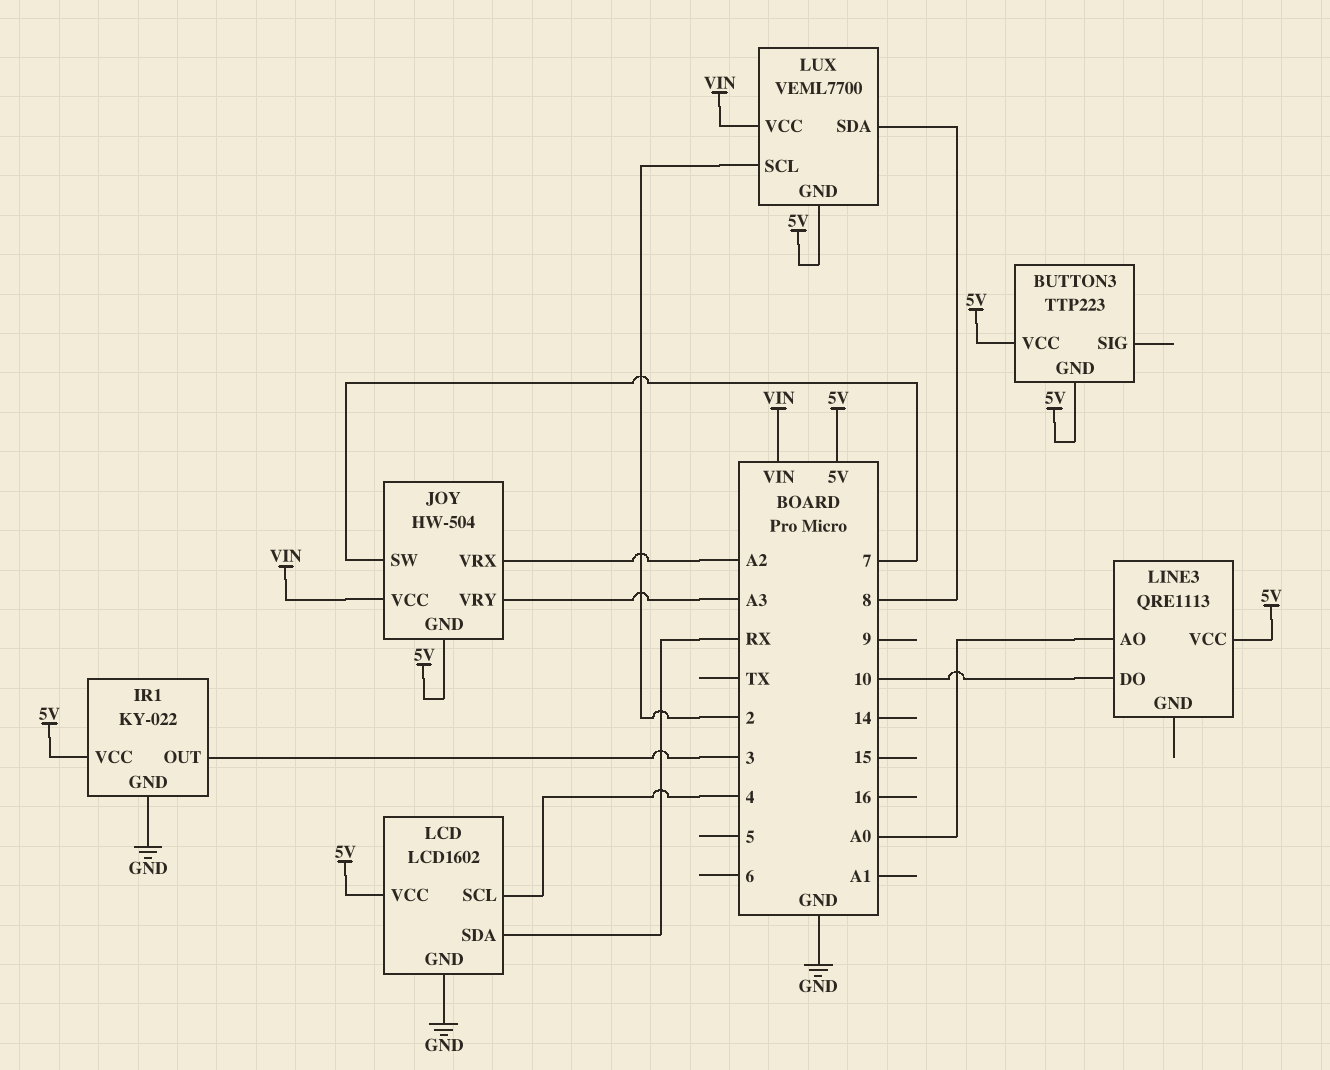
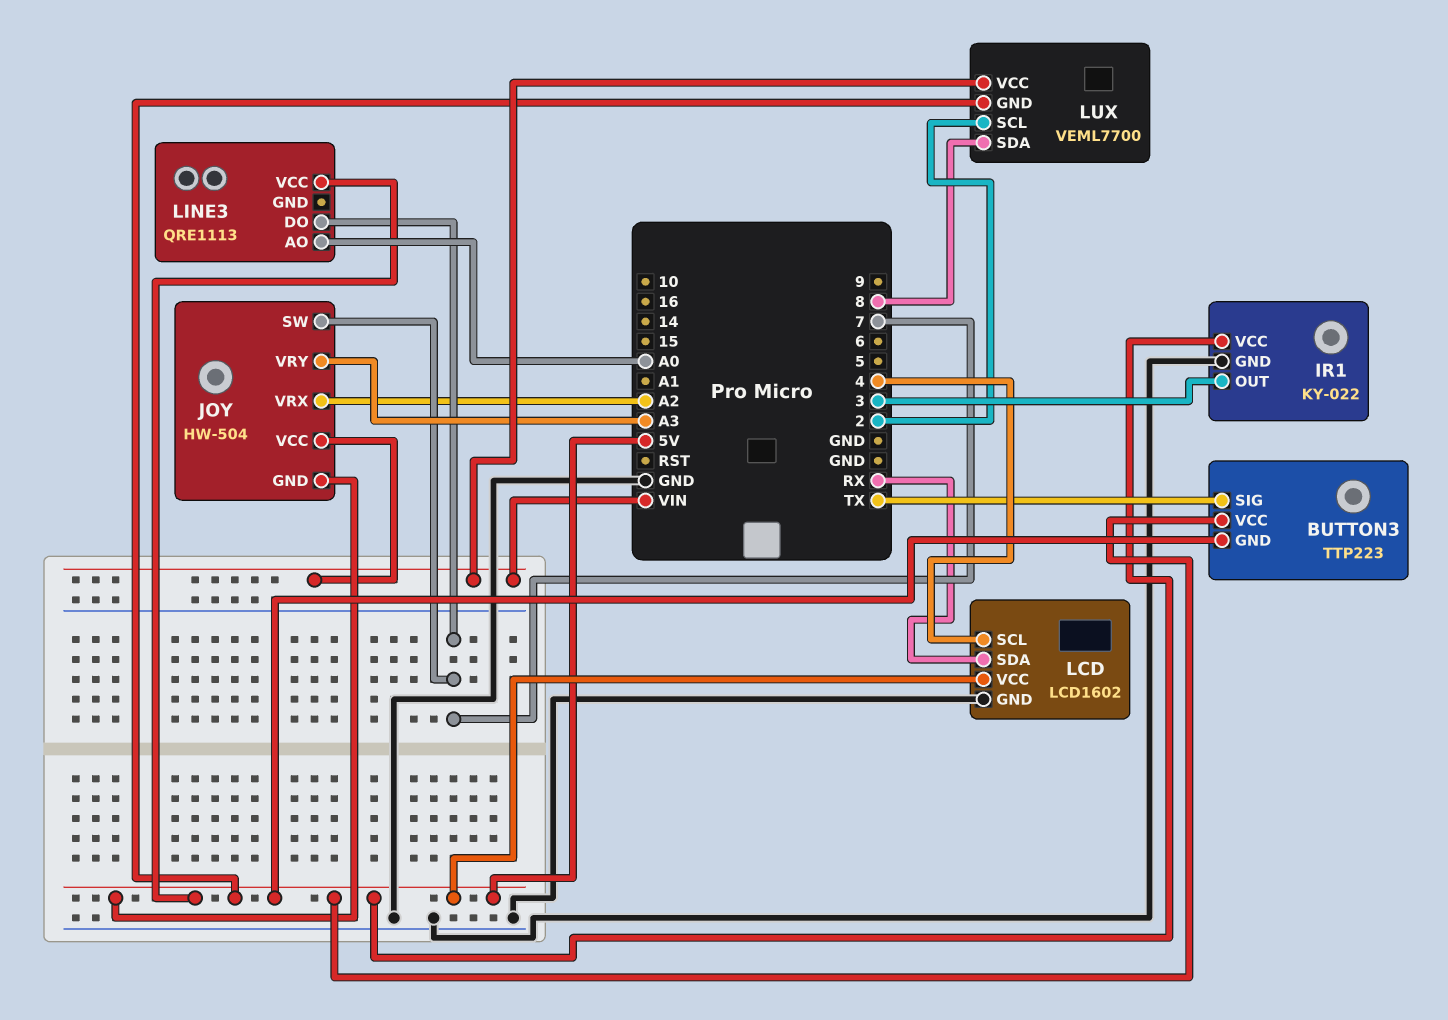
BUTTON3 pin SIG: none -> TX
LINE3 pin DO: 10 -> 7

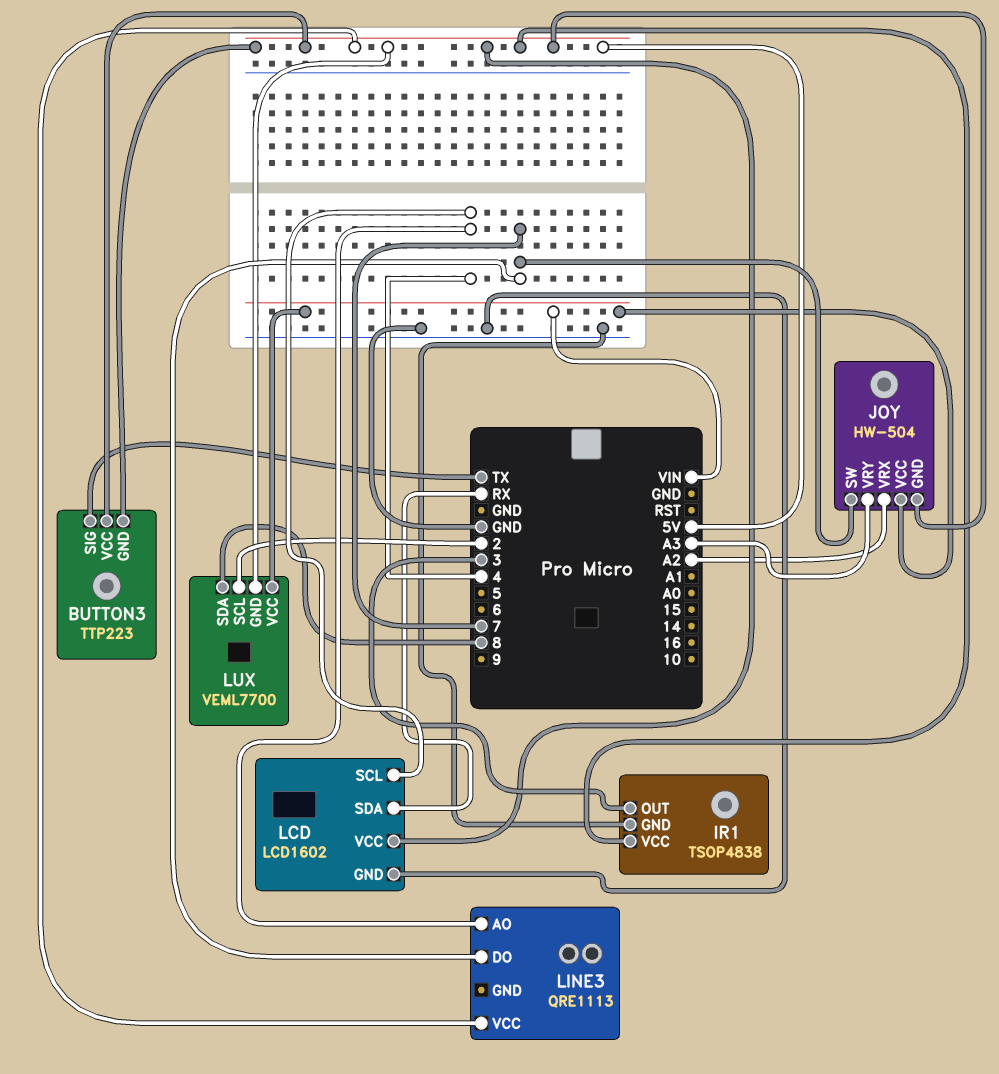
IR1: KY-022 -> TSOP4838
LINE3 pin AO: A0 -> 4

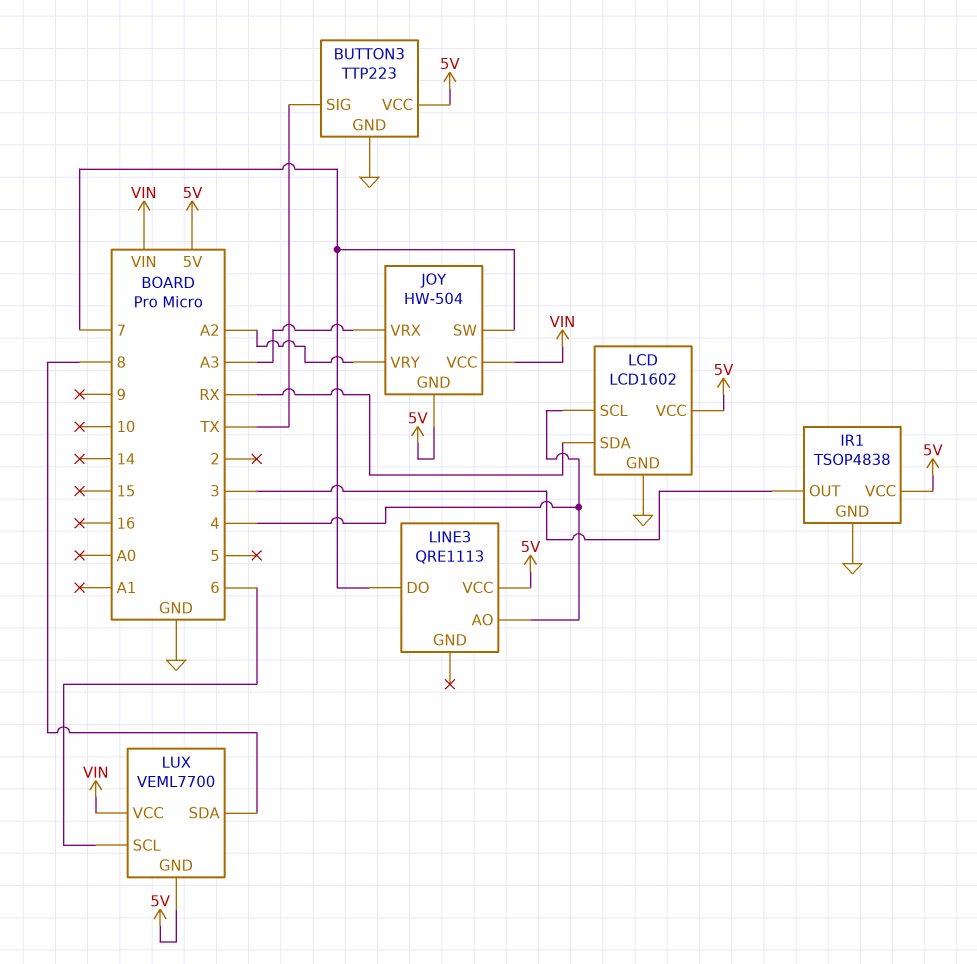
BUTTON3 pin GND: 5V -> GND
JOY pin VRX: A2 -> A3
JOY pin VRY: A3 -> A2
LUX pin SCL: 2 -> 6

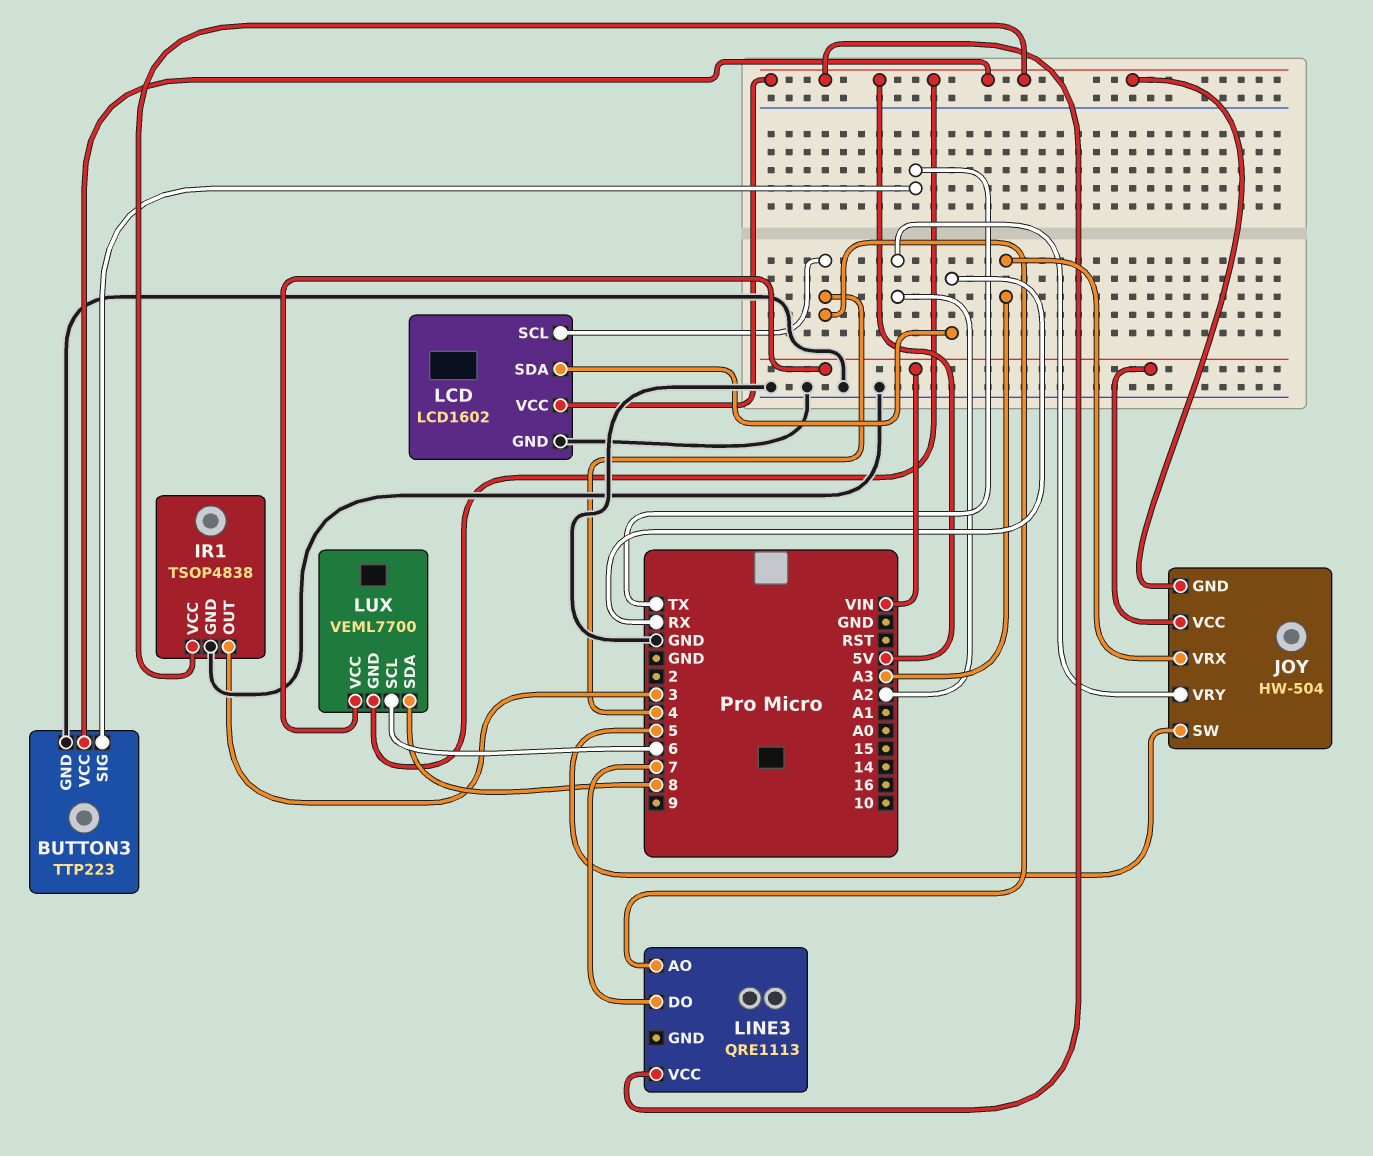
JOY pin SW: 7 -> 5

